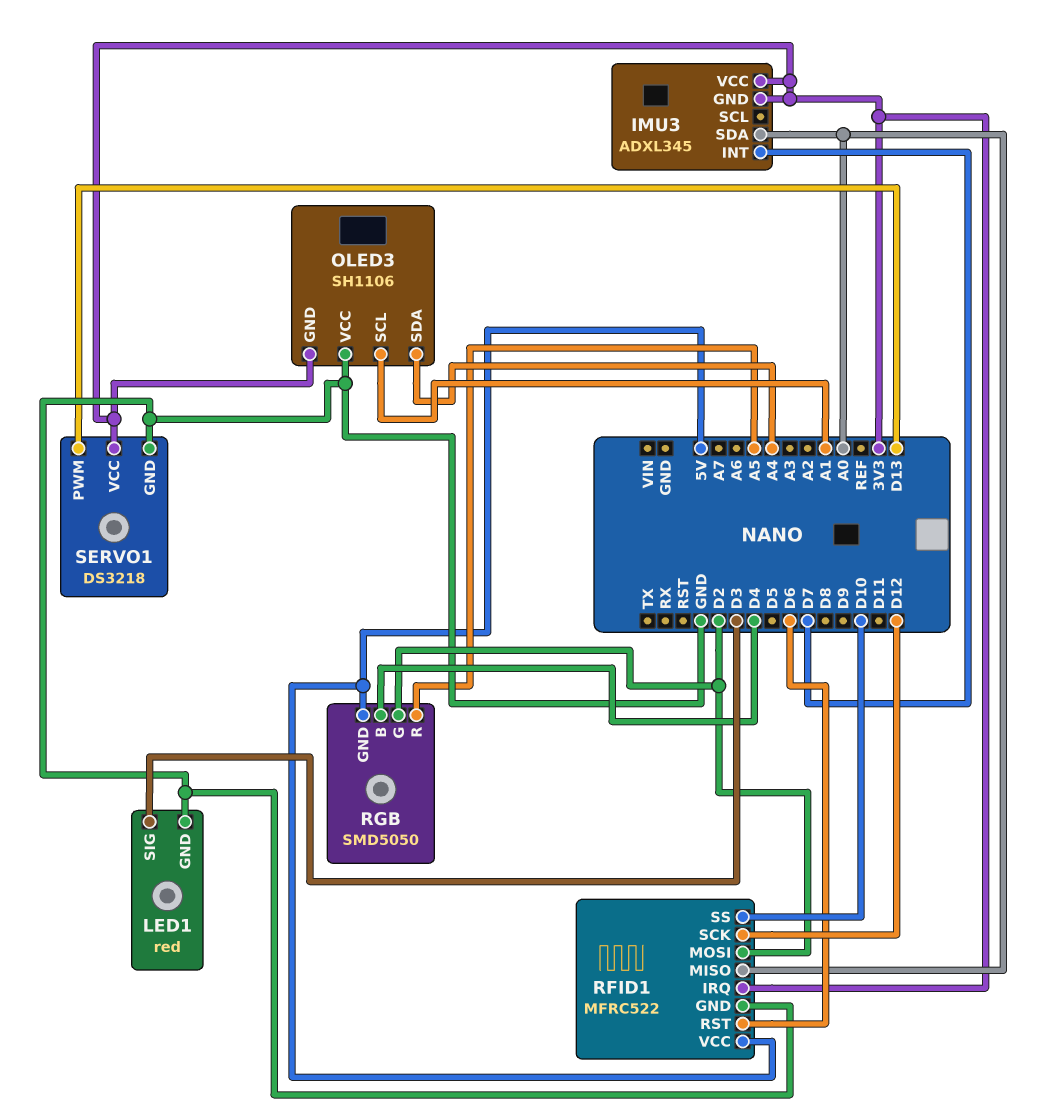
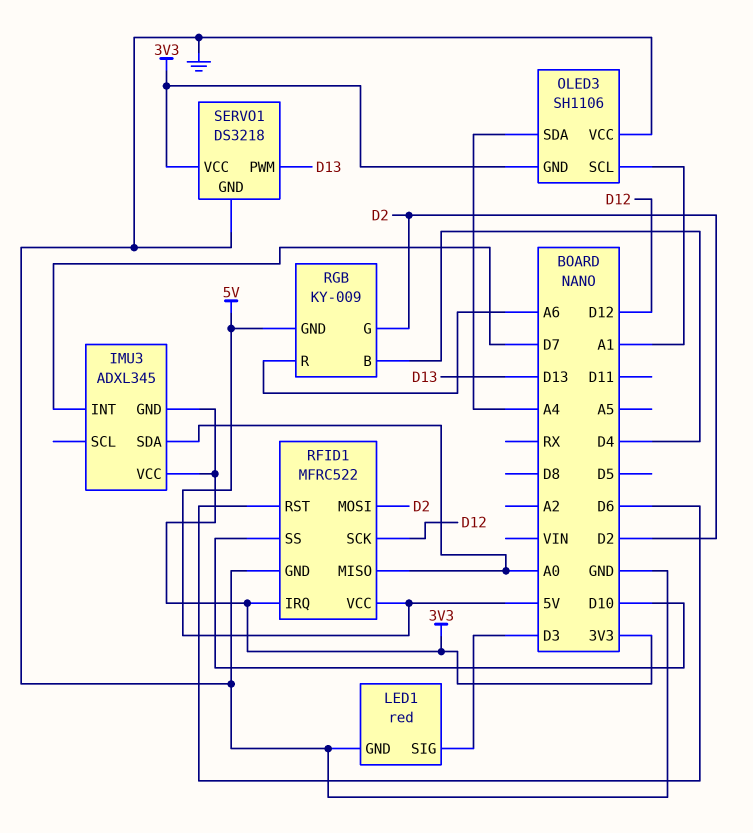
RGB: SMD5050 -> KY-009
RGB pin R: A5 -> A6

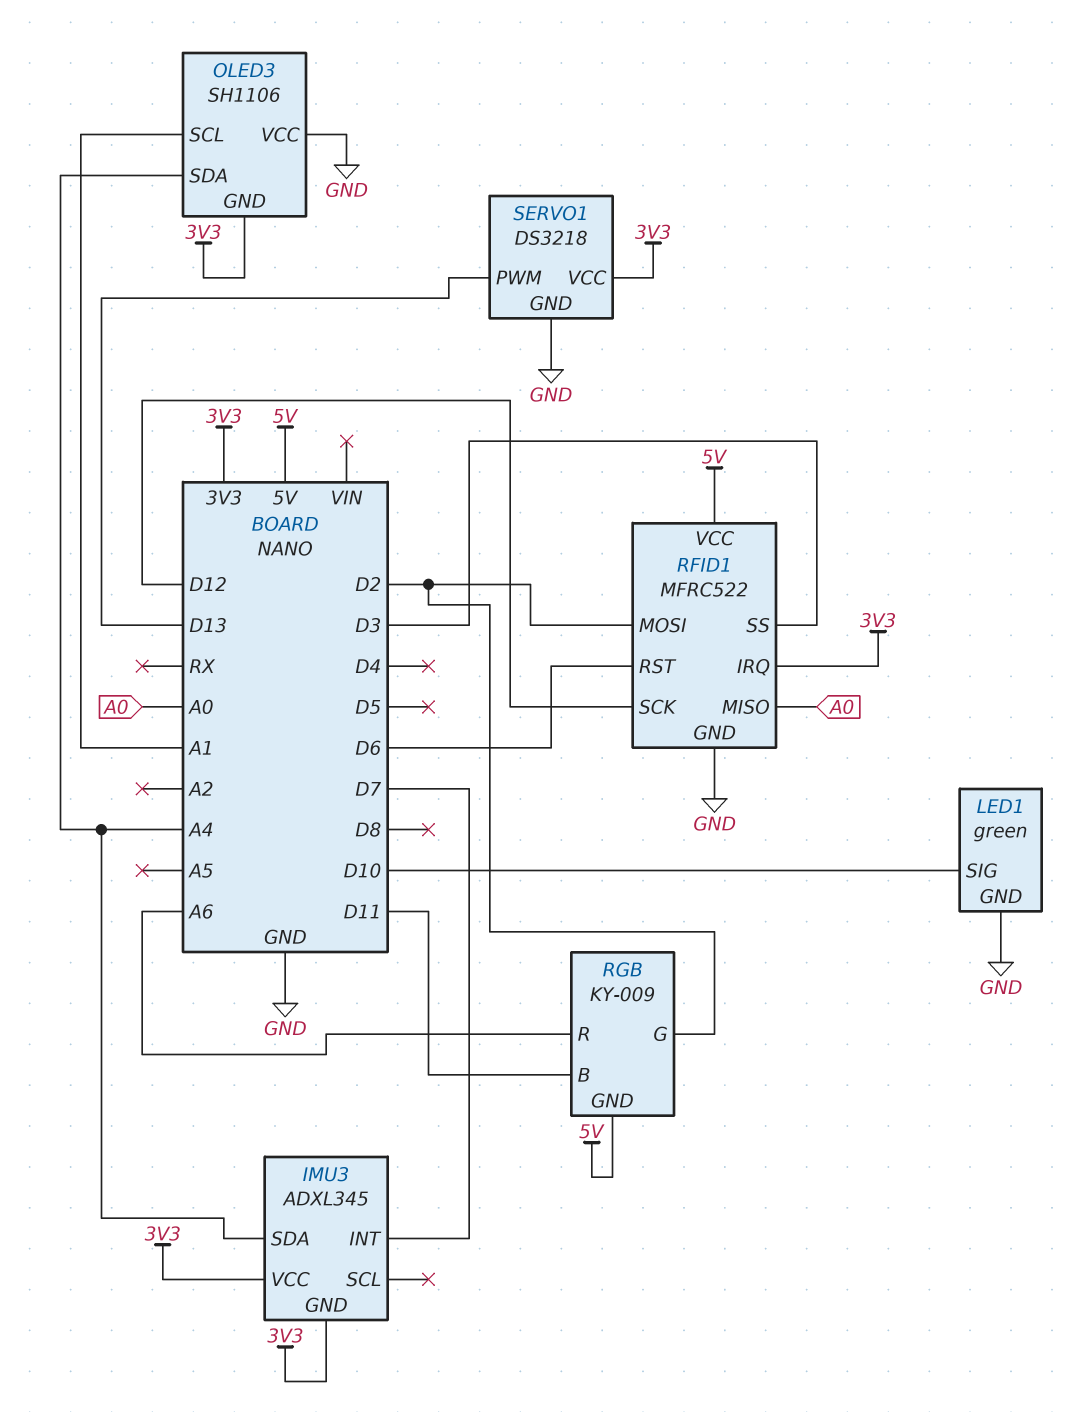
IMU3 pin SDA: A0 -> A4
LED1: red -> green
LED1 pin SIG: D3 -> D10
RFID1 pin SS: D10 -> D3
RGB pin B: D4 -> D11

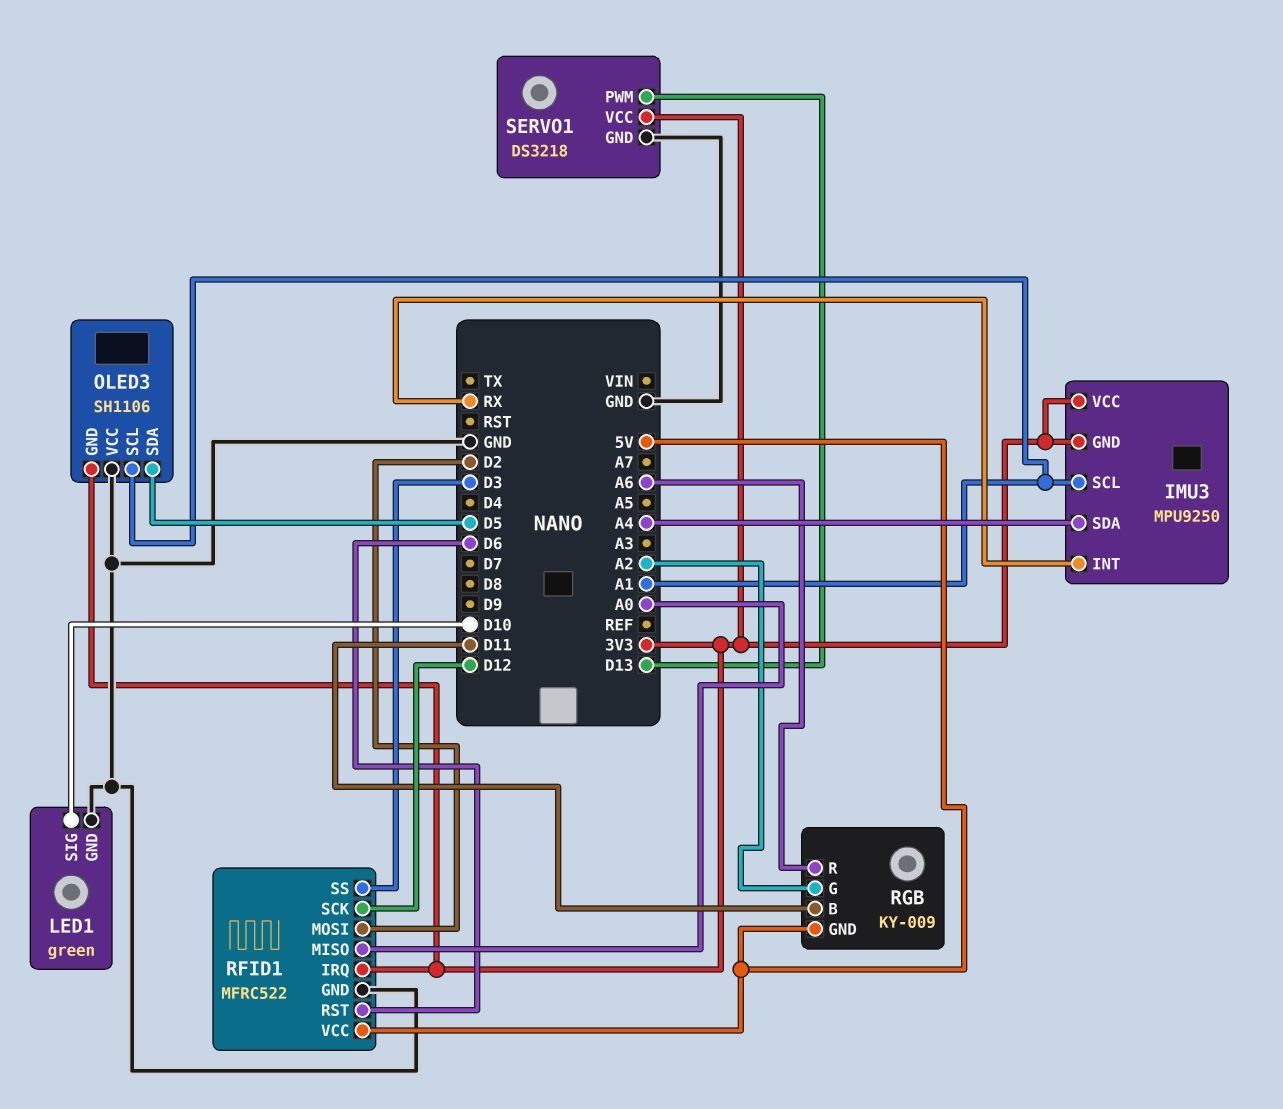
IMU3: ADXL345 -> MPU9250
IMU3 pin INT: D7 -> RX
IMU3 pin SCL: none -> A1
OLED3 pin SDA: A4 -> D5
RGB pin G: D2 -> A2

